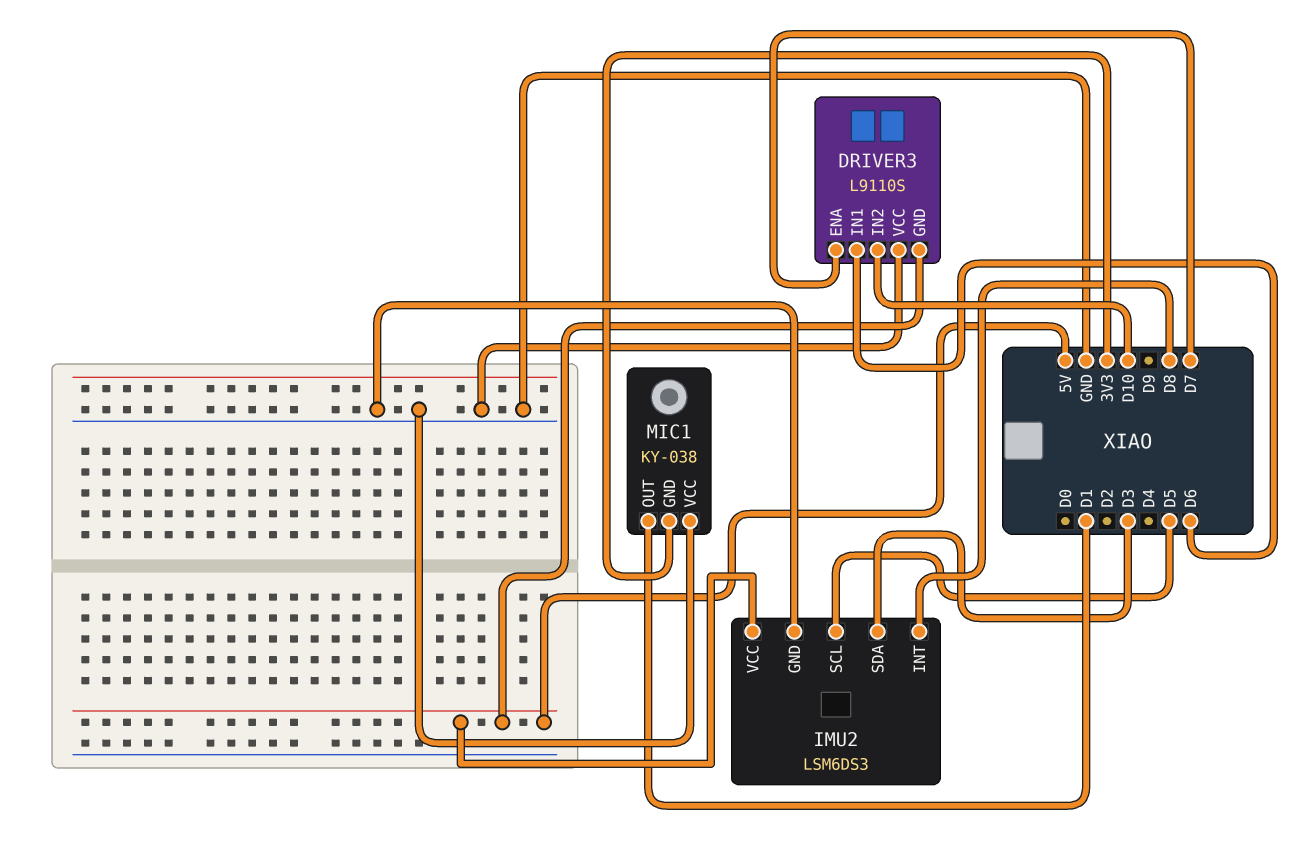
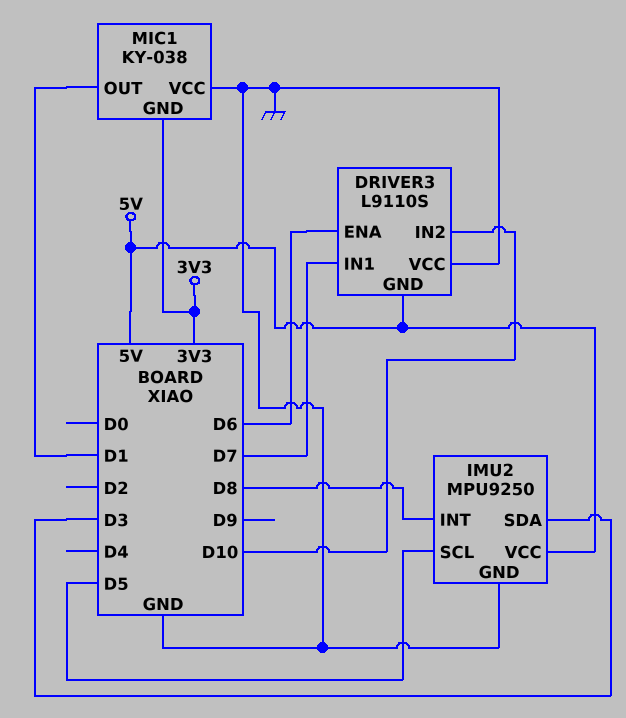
DRIVER3 pin ENA: D7 -> D6
DRIVER3 pin IN1: D6 -> D7
IMU2: LSM6DS3 -> MPU9250

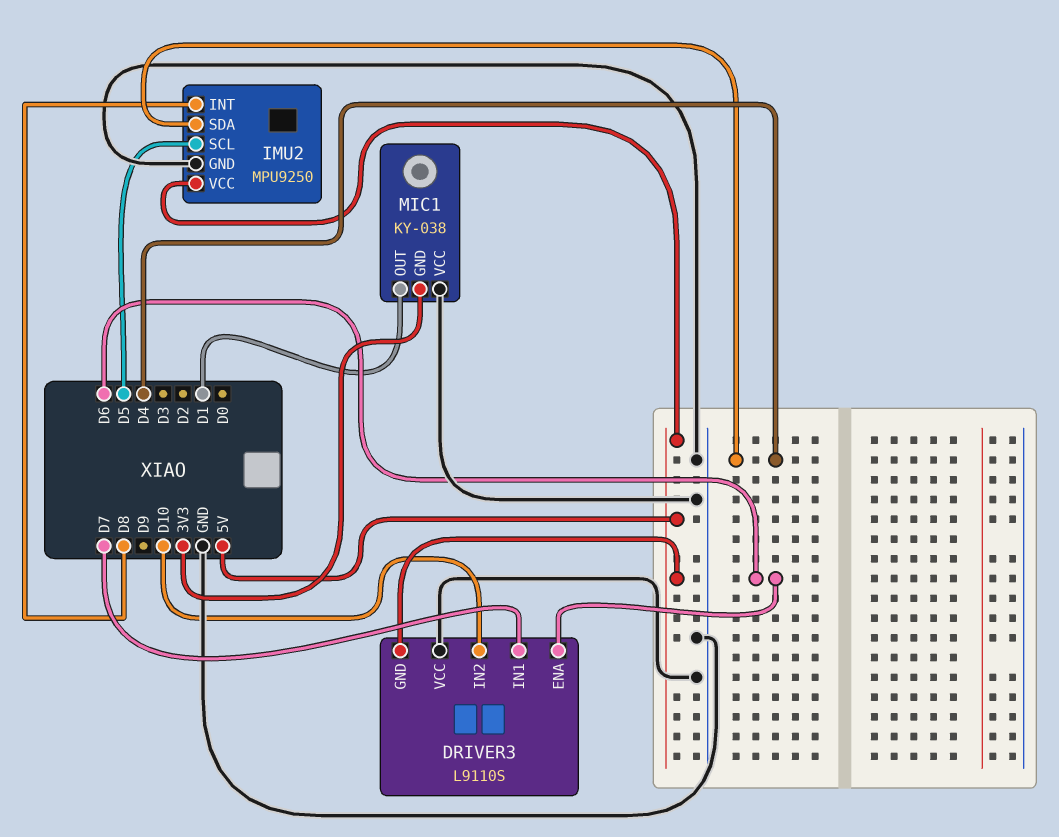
IMU2 pin SDA: D3 -> D4

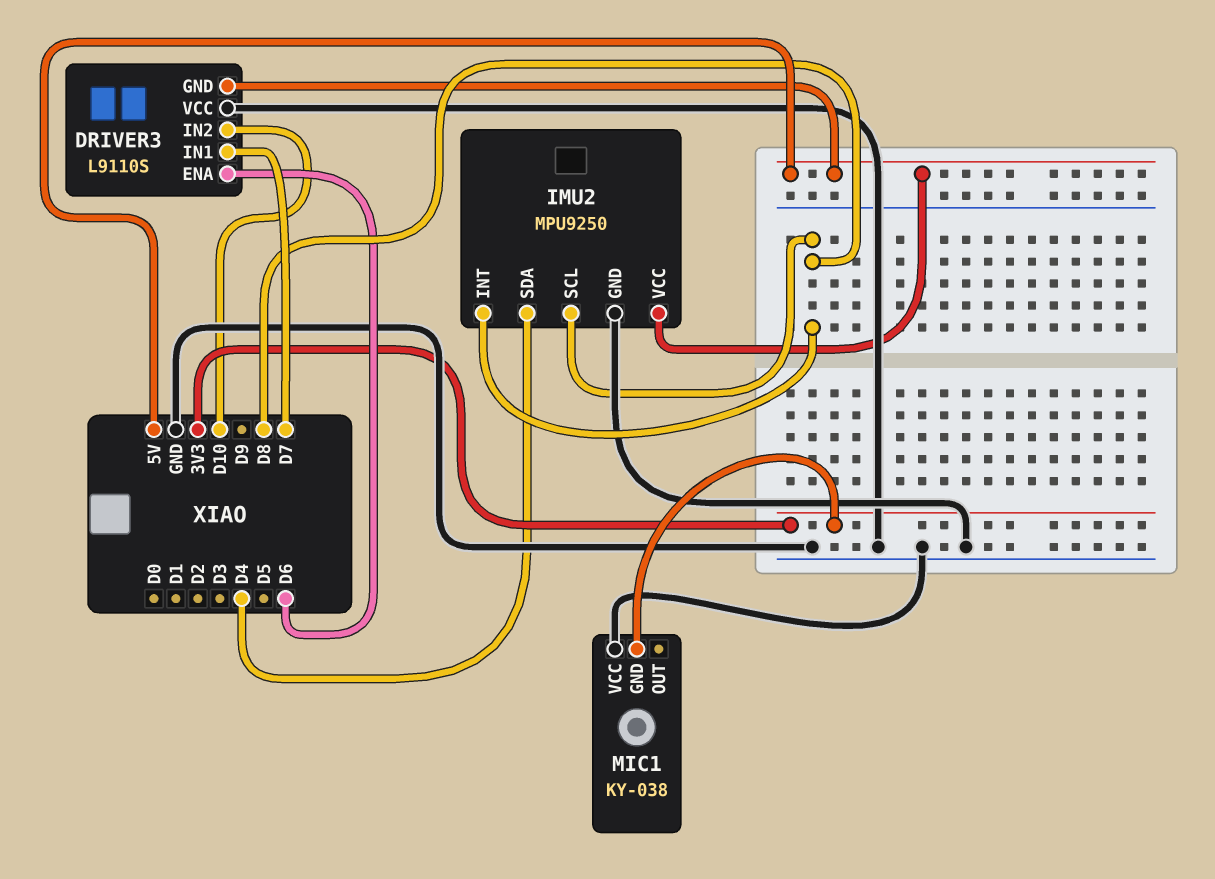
IMU2 pin SCL: D5 -> D8
MIC1 pin OUT: D1 -> none

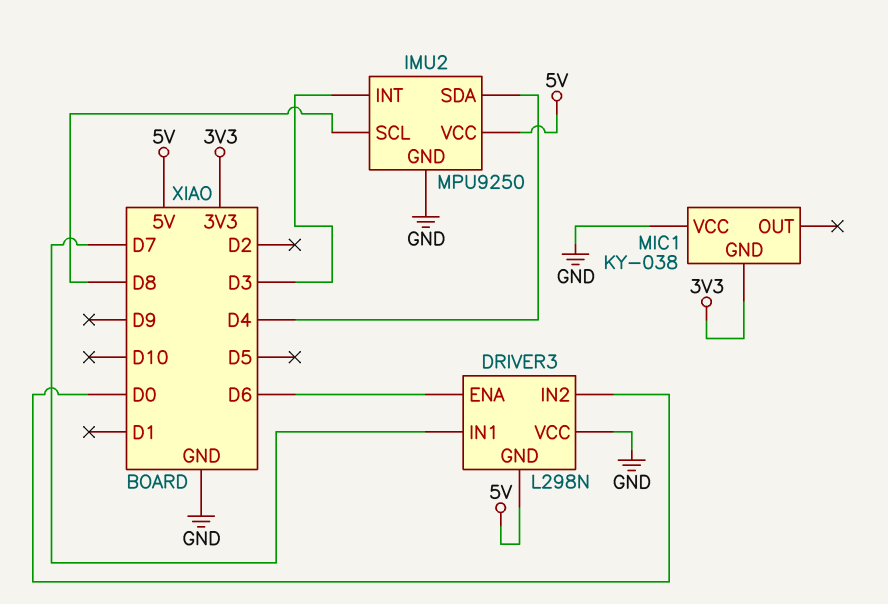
DRIVER3: L9110S -> L298N
DRIVER3 pin IN2: D10 -> D0
IMU2 pin INT: D8 -> D3

